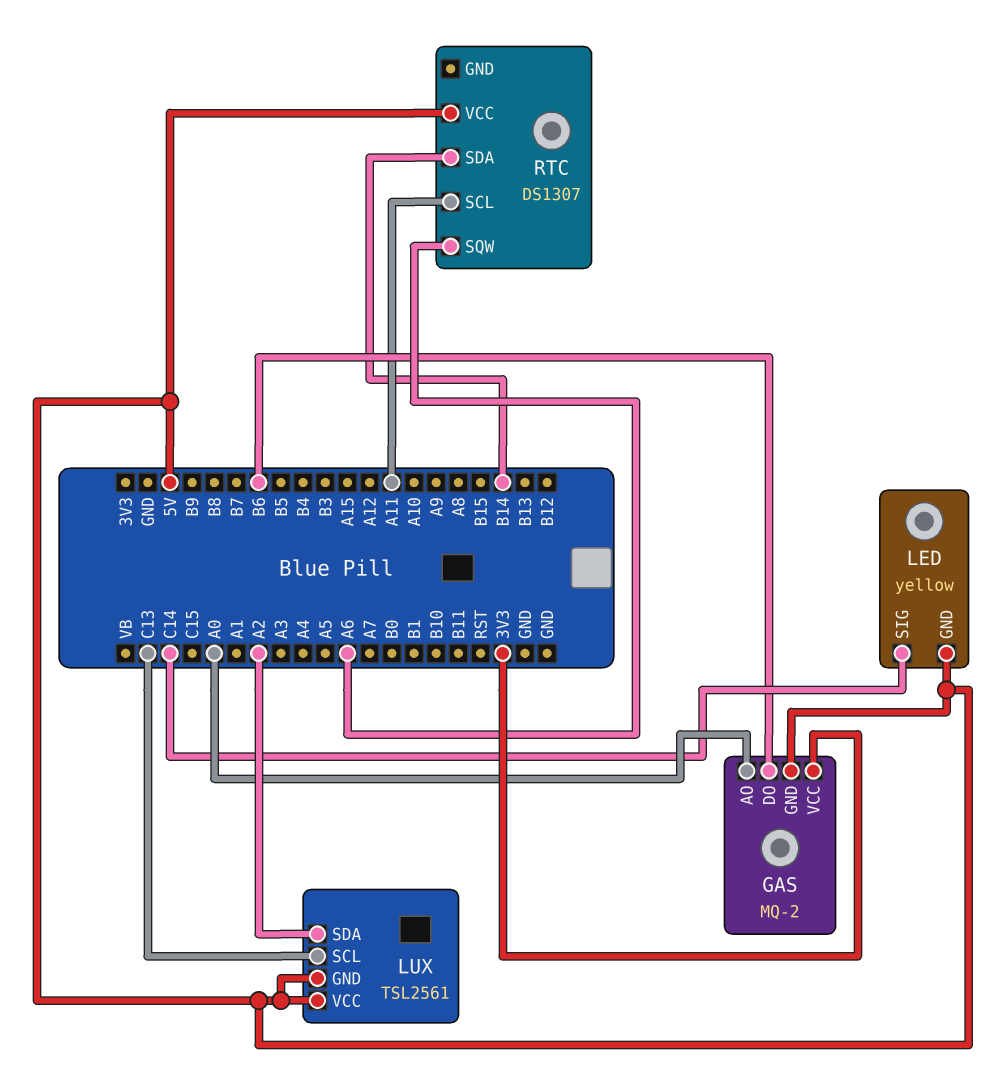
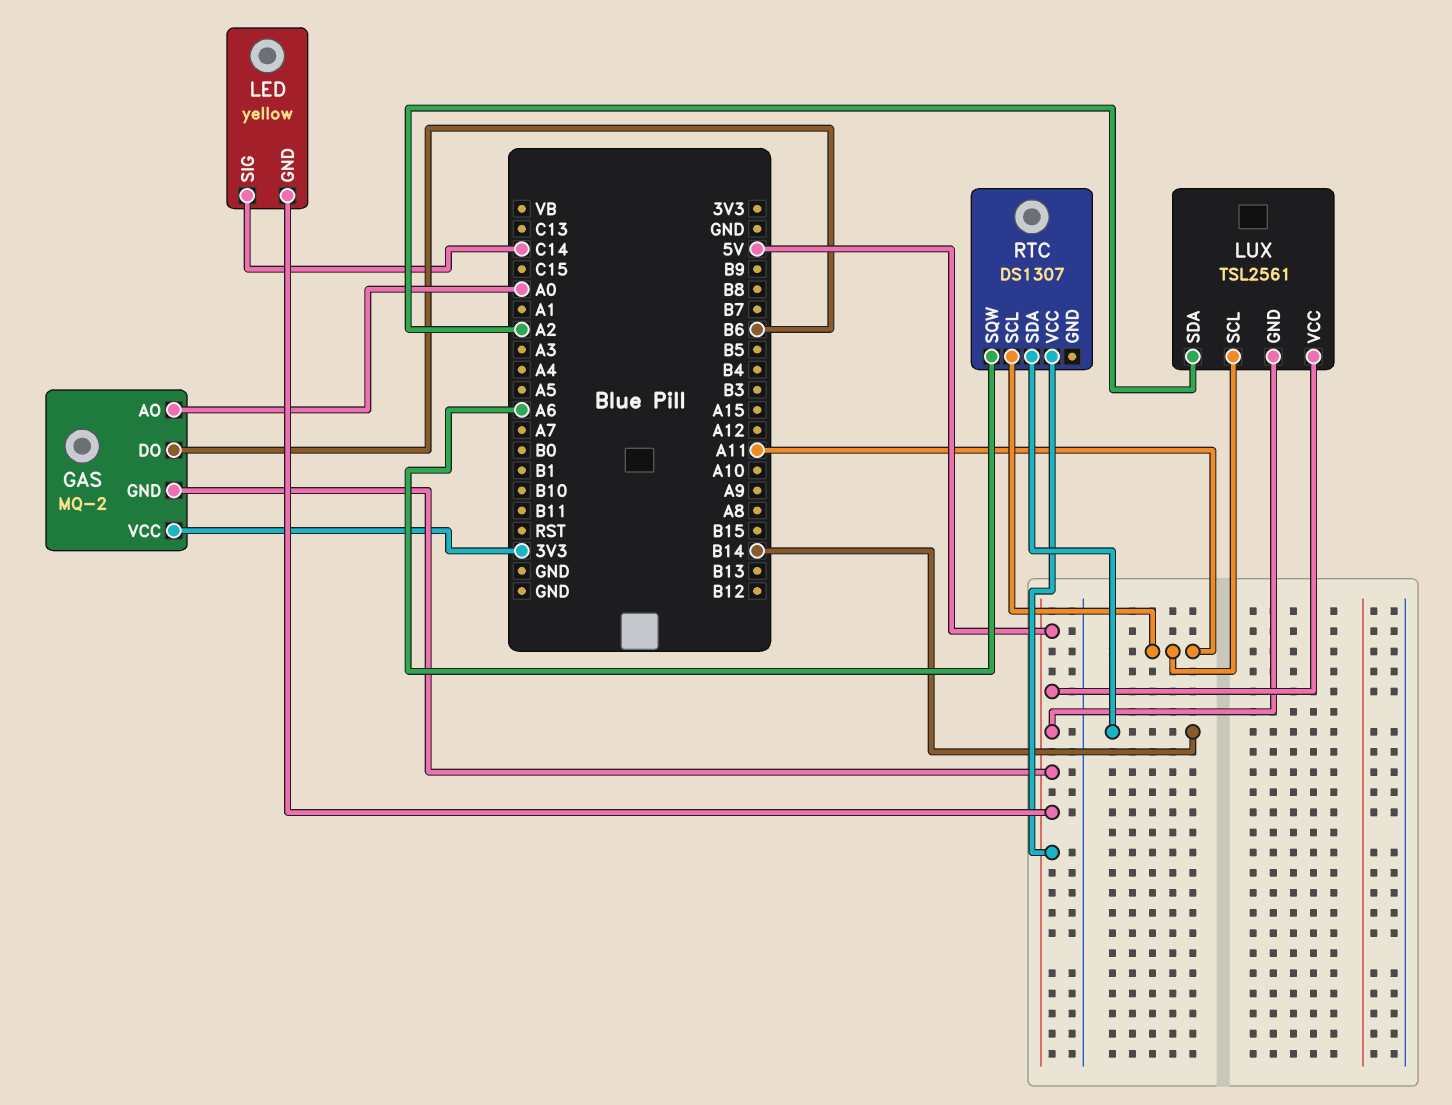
LUX pin SCL: C13 -> A11

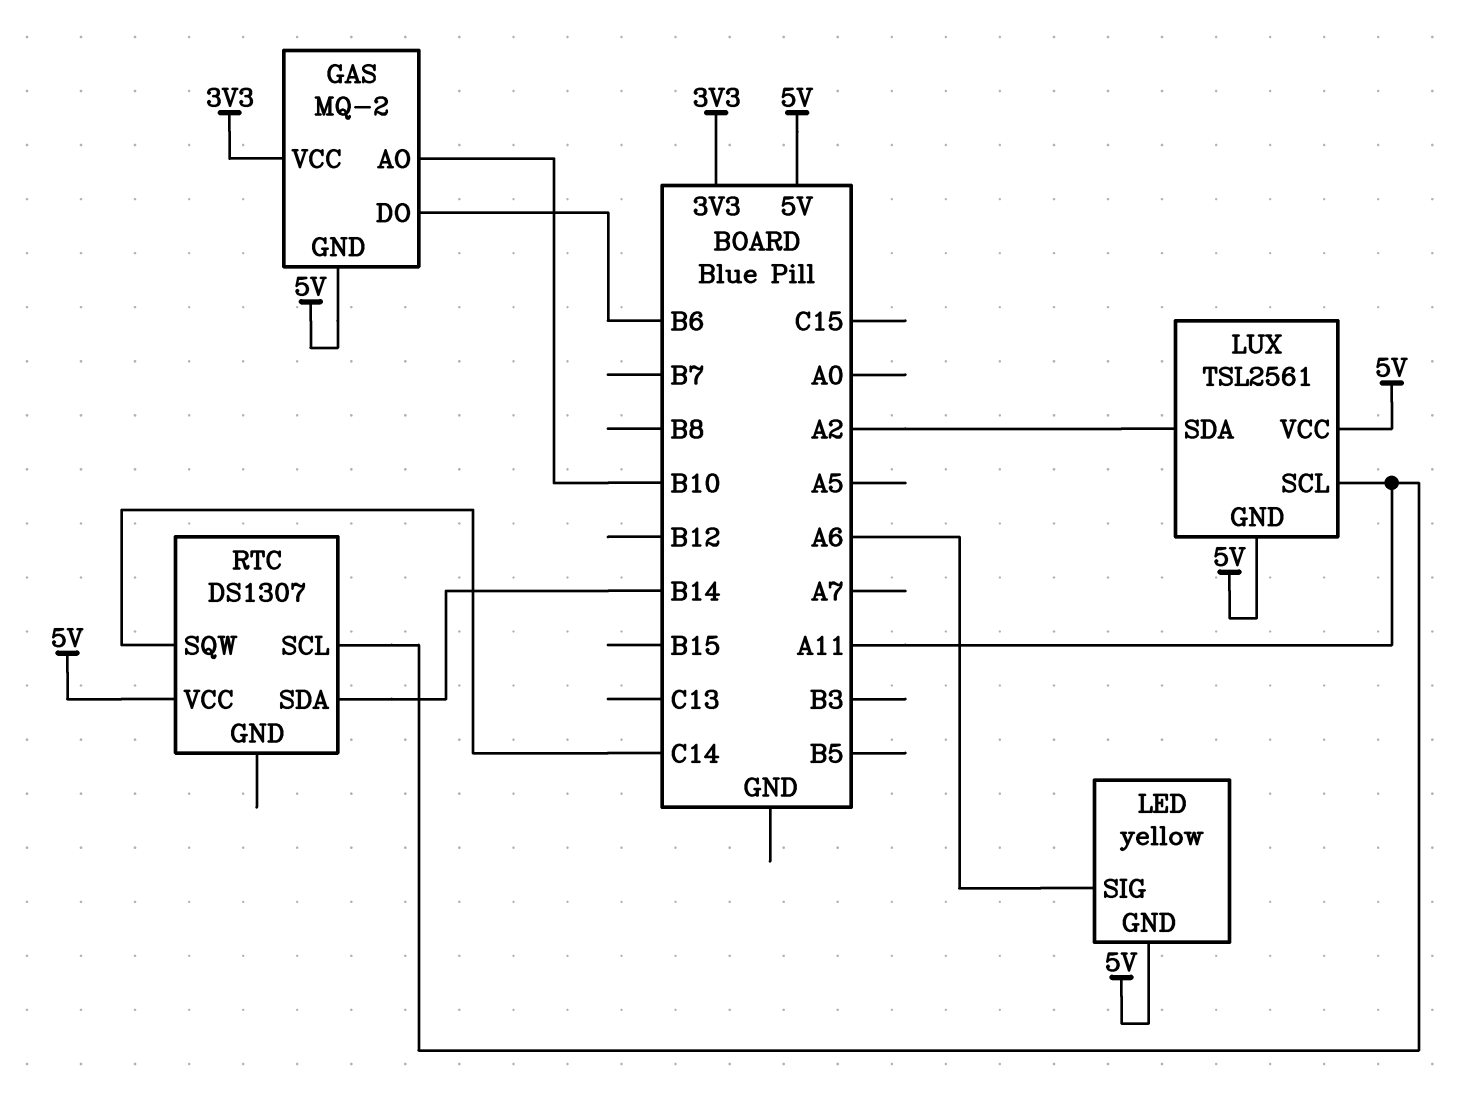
GAS pin AO: A0 -> B10
LED pin SIG: C14 -> A6
RTC pin SQW: A6 -> C14

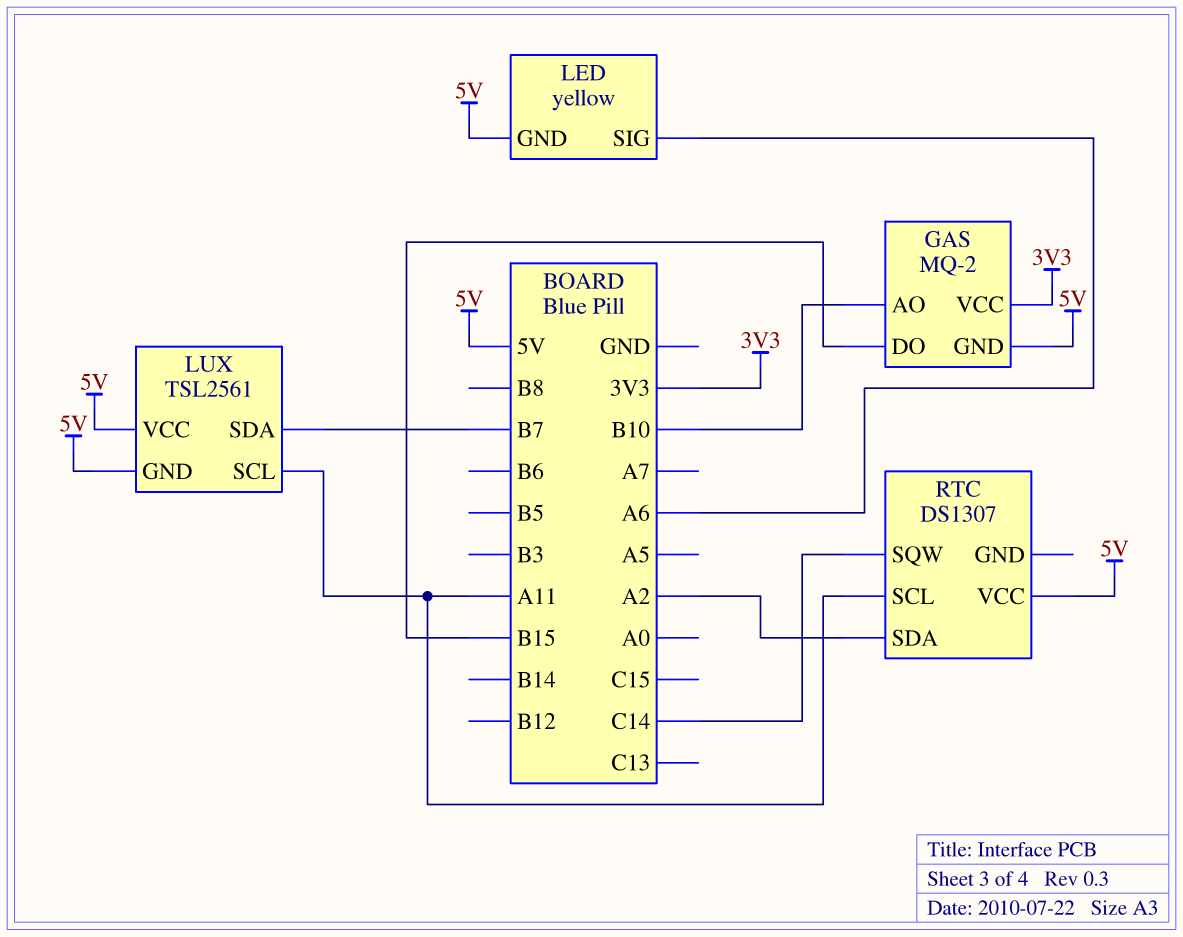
GAS pin DO: B6 -> B15
LUX pin SDA: A2 -> B7
RTC pin SDA: B14 -> A2

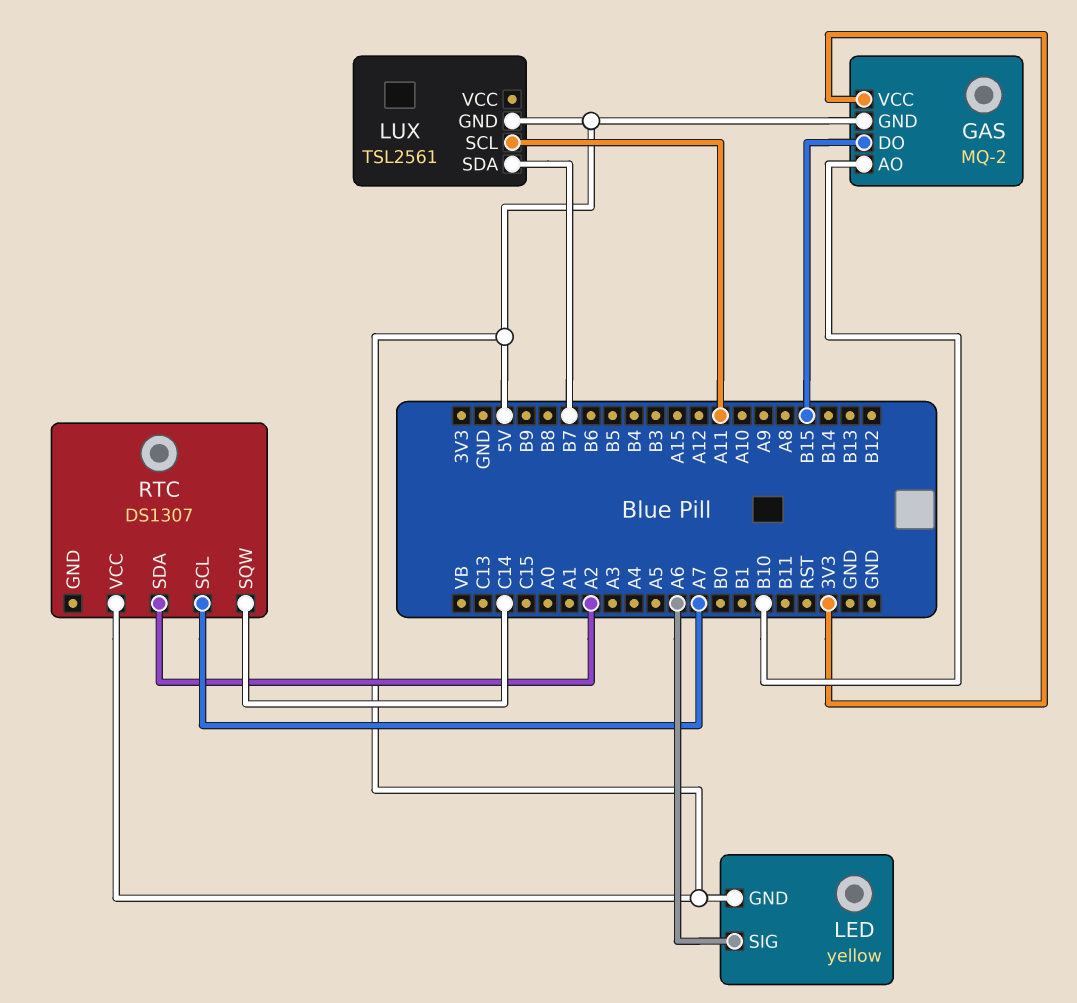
LUX pin VCC: 5V -> none
RTC pin SCL: A11 -> A7

